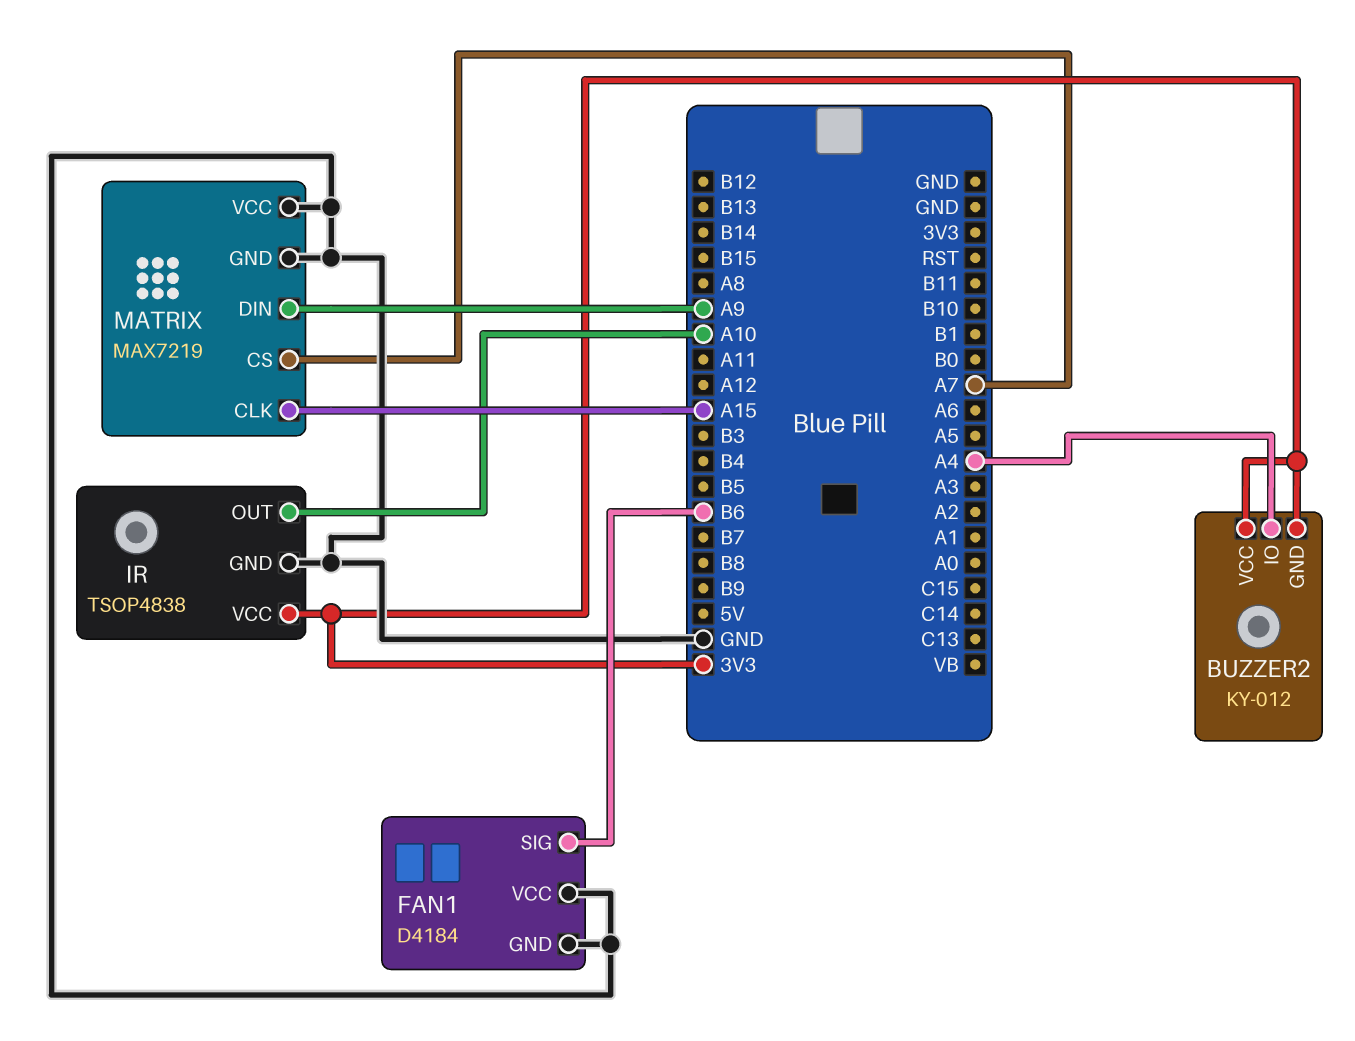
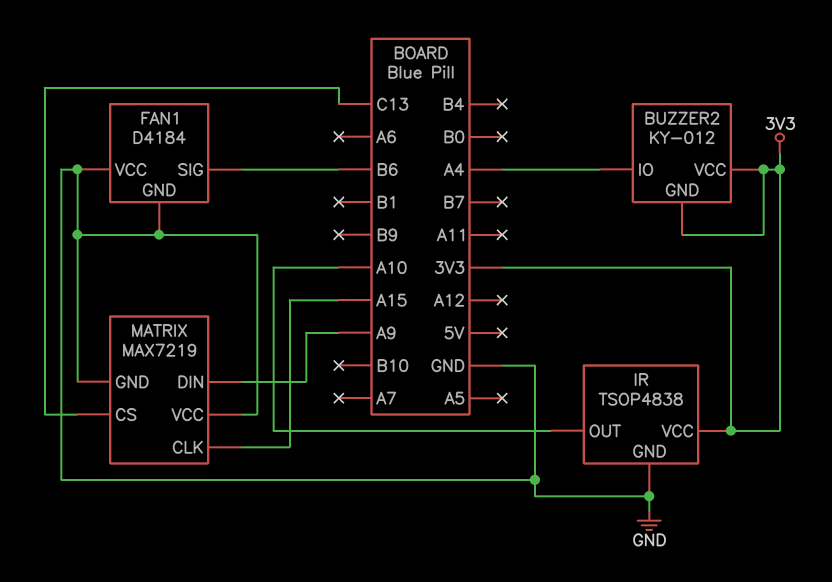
MATRIX pin CS: A7 -> C13

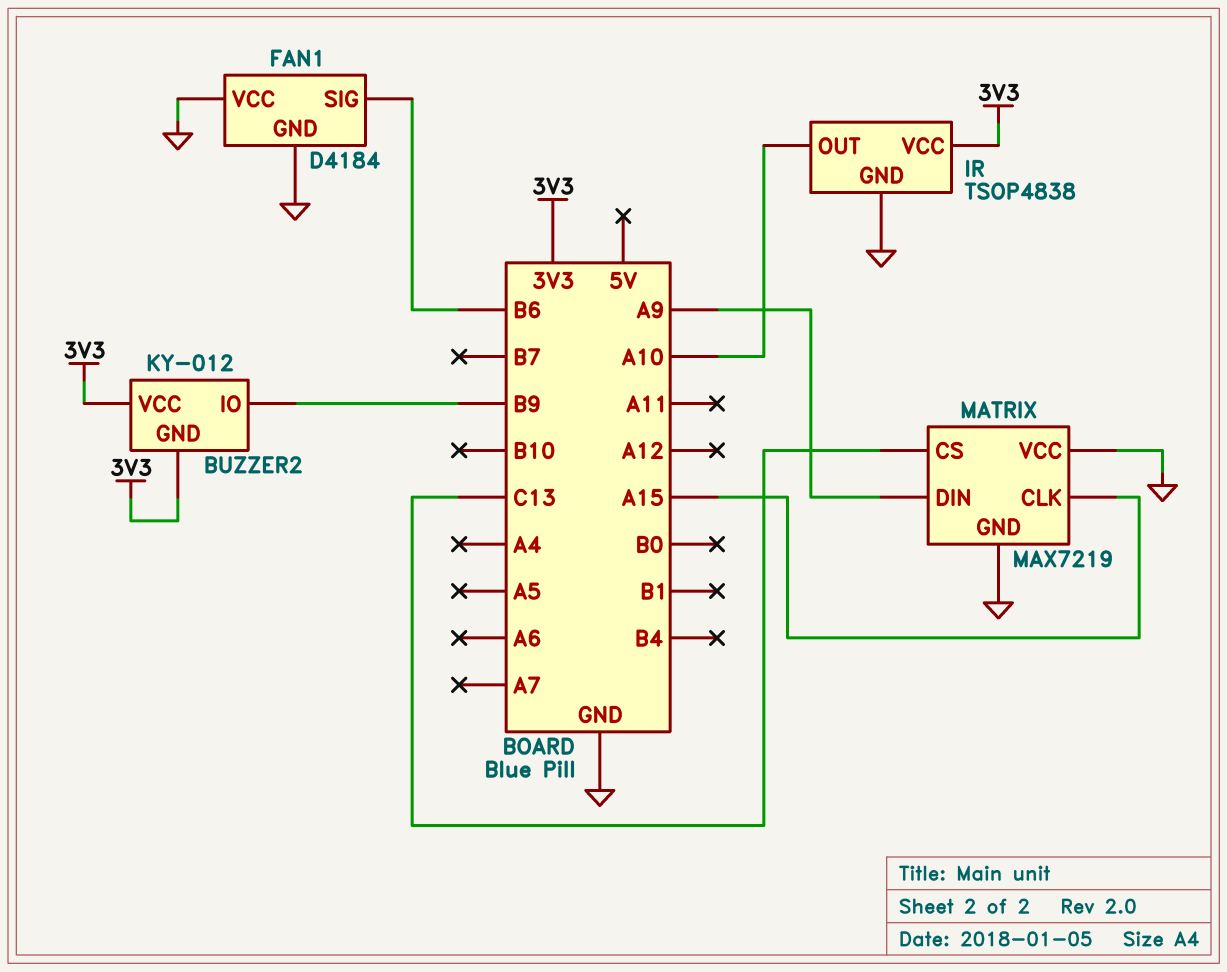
BUZZER2 pin IO: A4 -> B9

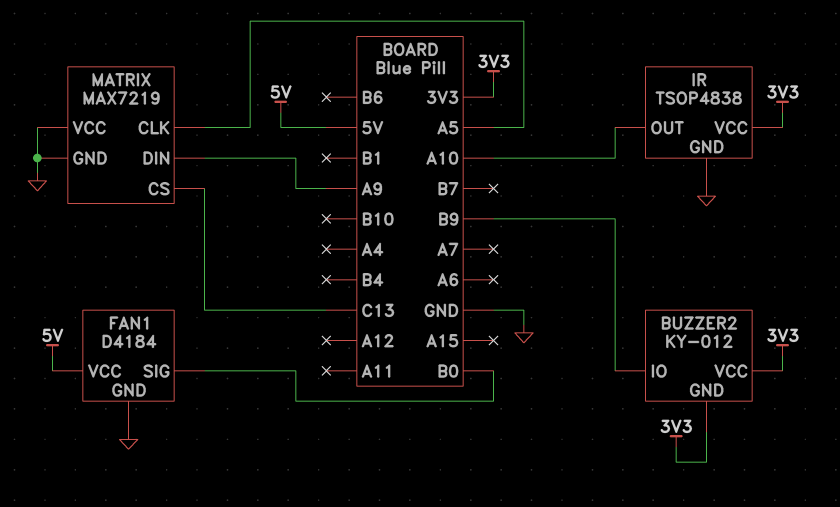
FAN1 pin SIG: B6 -> B0
FAN1 pin VCC: GND -> 5V
MATRIX pin CLK: A15 -> A5

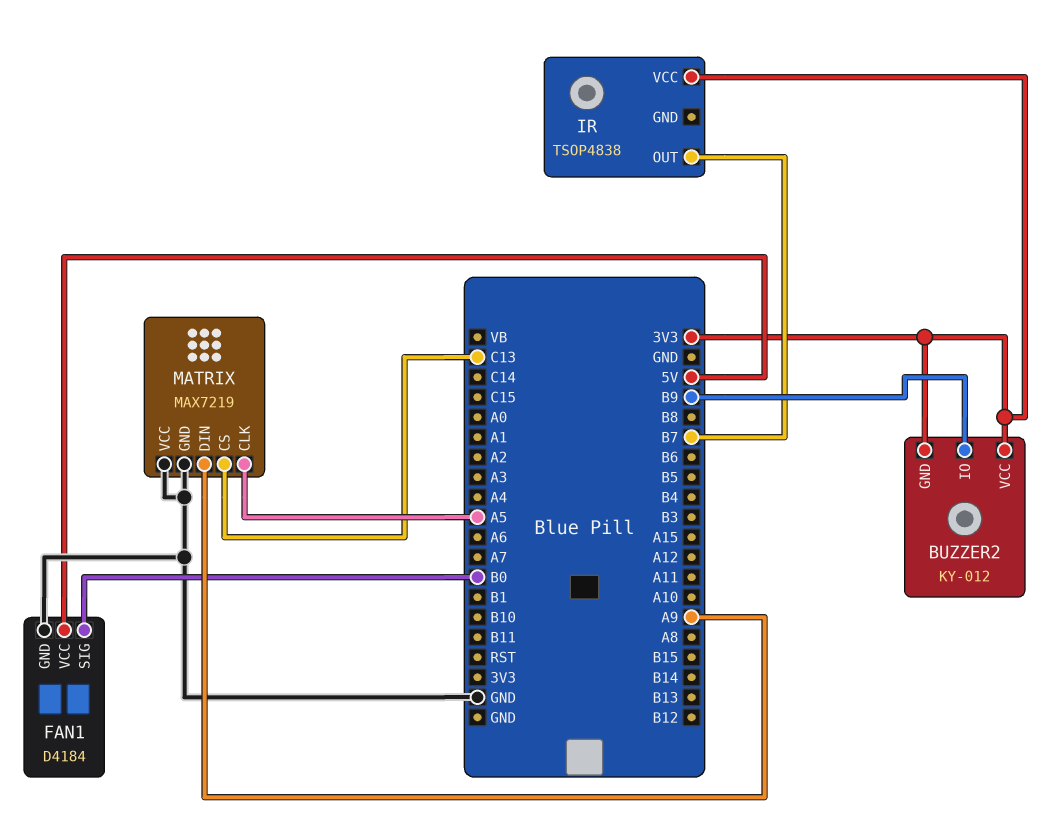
IR pin GND: GND -> none
IR pin OUT: A10 -> B7

